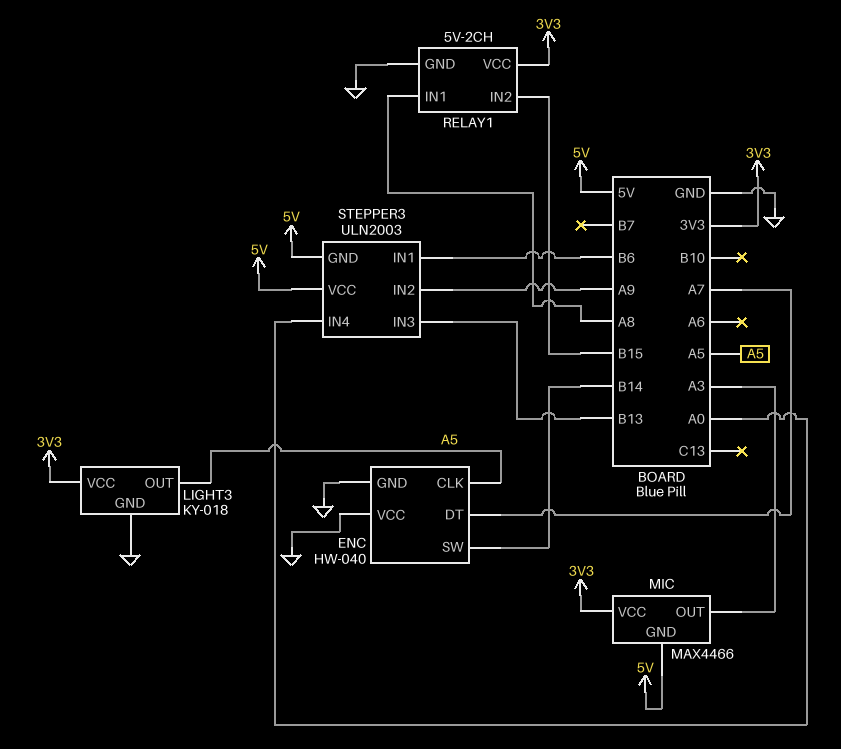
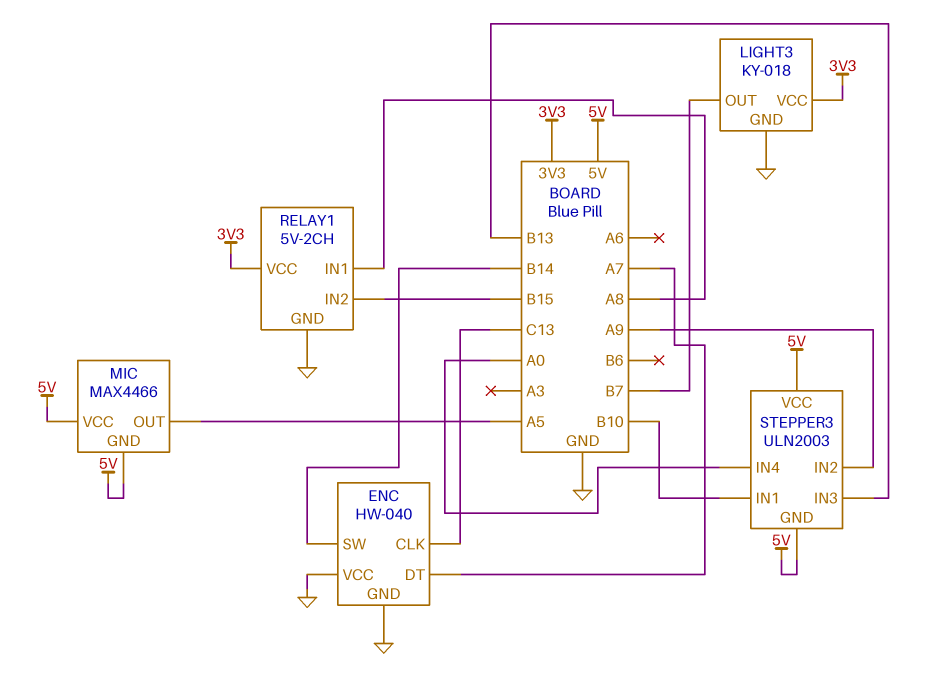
ENC pin CLK: A5 -> C13
LIGHT3 pin OUT: A5 -> B7
MIC pin OUT: A3 -> A5
MIC pin VCC: 3V3 -> 5V
STEPPER3 pin IN1: B6 -> B10

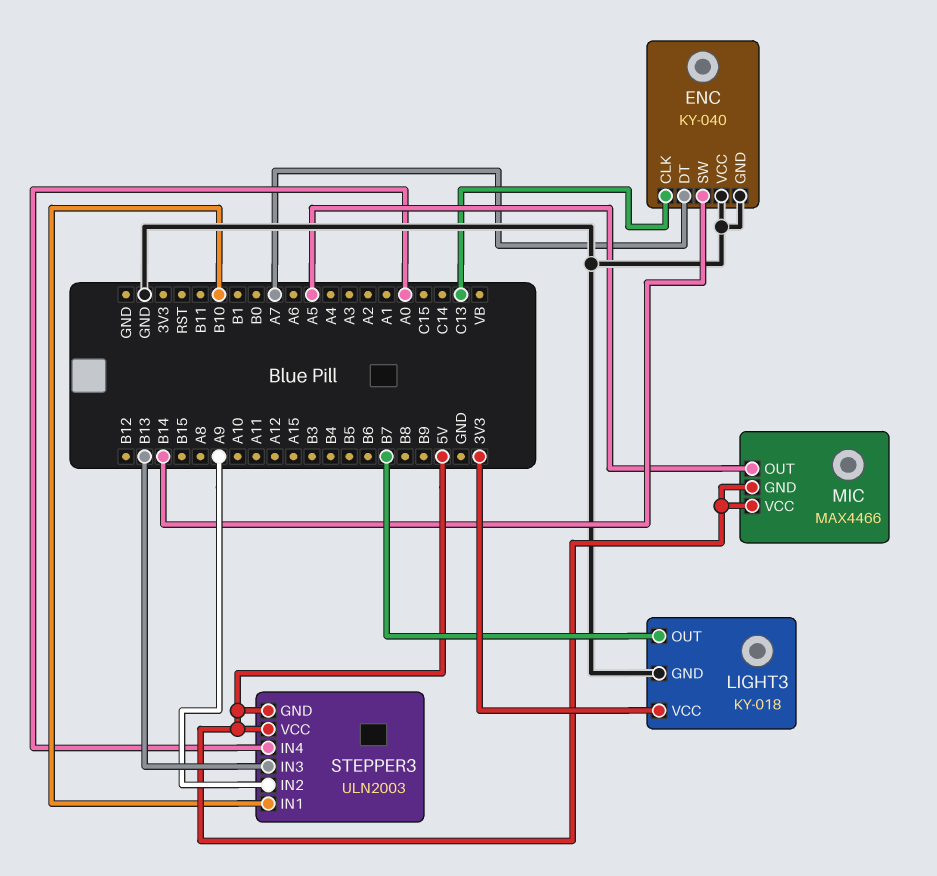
ENC: HW-040 -> KY-040
RELAY1: 5V-2CH -> none
RELAY1 pin GND: GND -> none
RELAY1 pin IN1: A8 -> none
RELAY1 pin IN2: B15 -> none
RELAY1 pin VCC: 3V3 -> none

